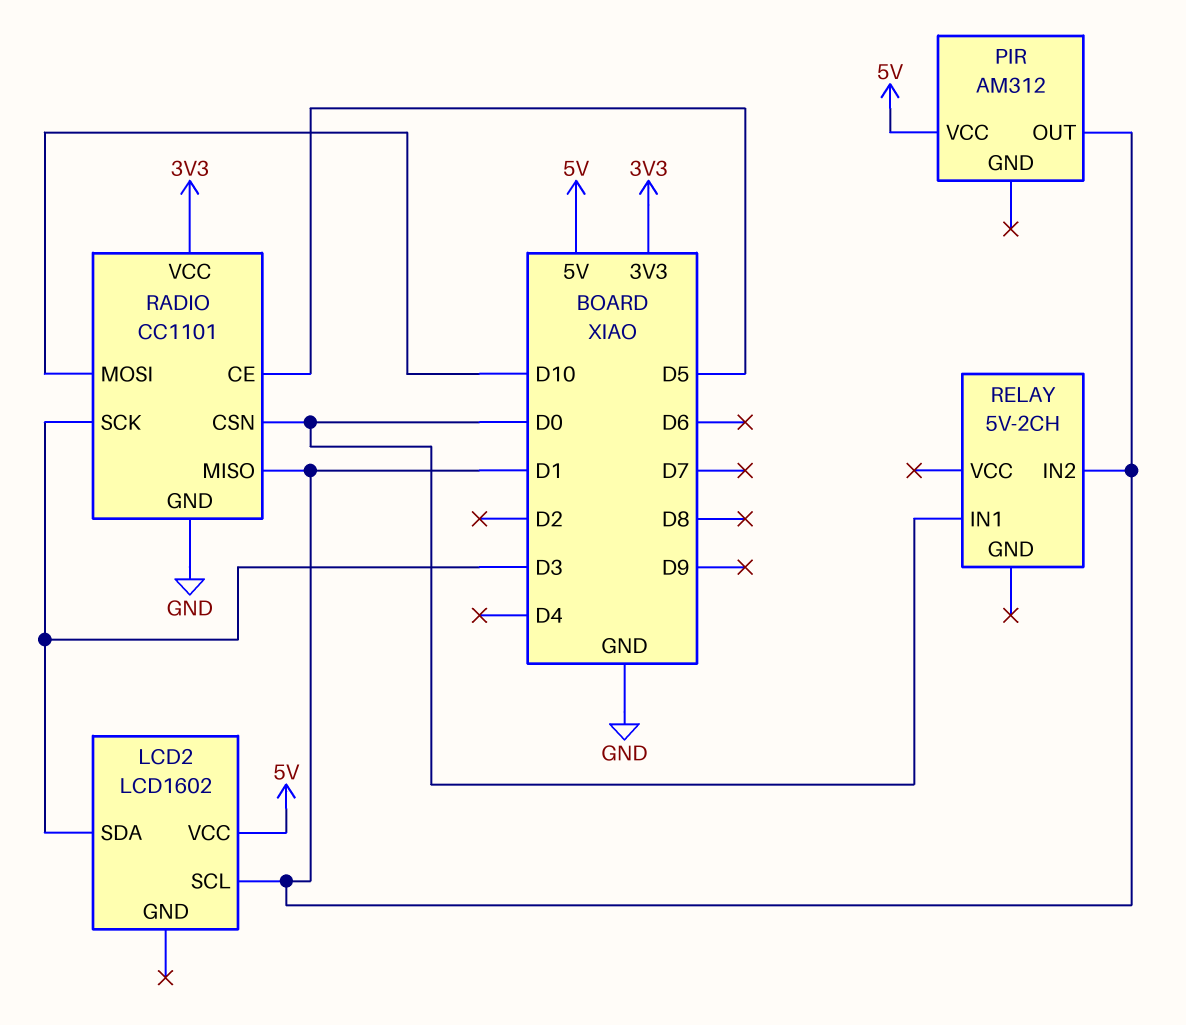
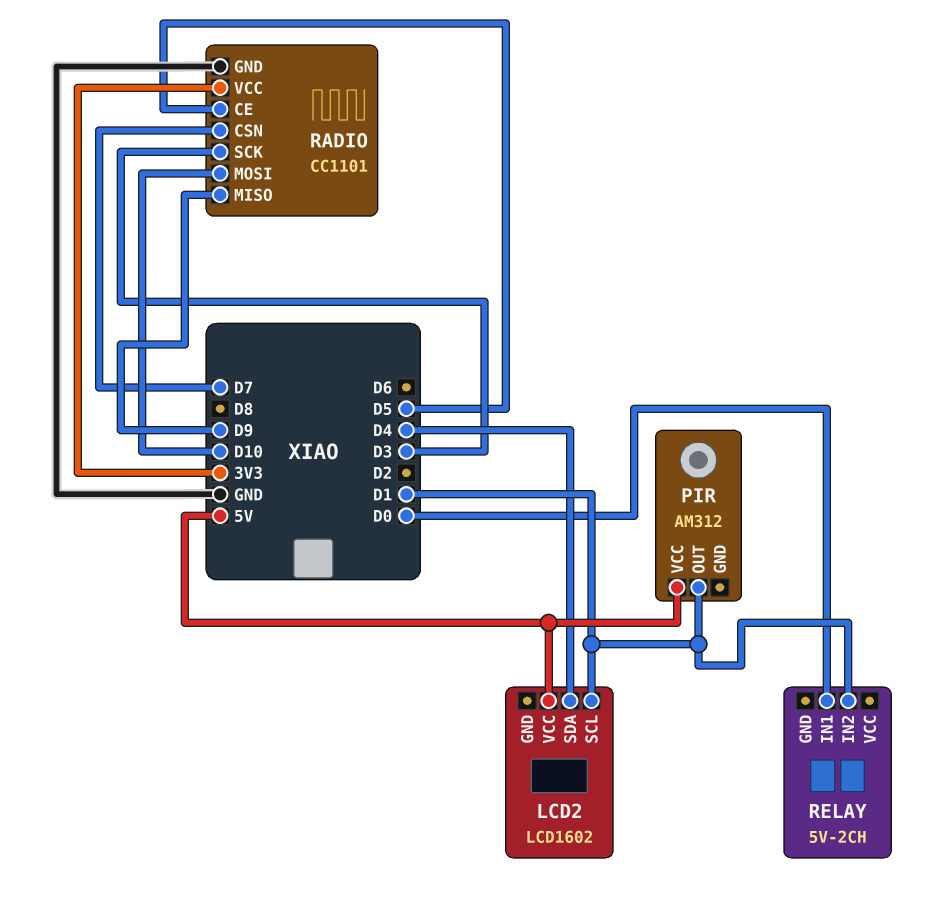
LCD2 pin SDA: D3 -> D4
RADIO pin CSN: D0 -> D7
RADIO pin MISO: D1 -> D9

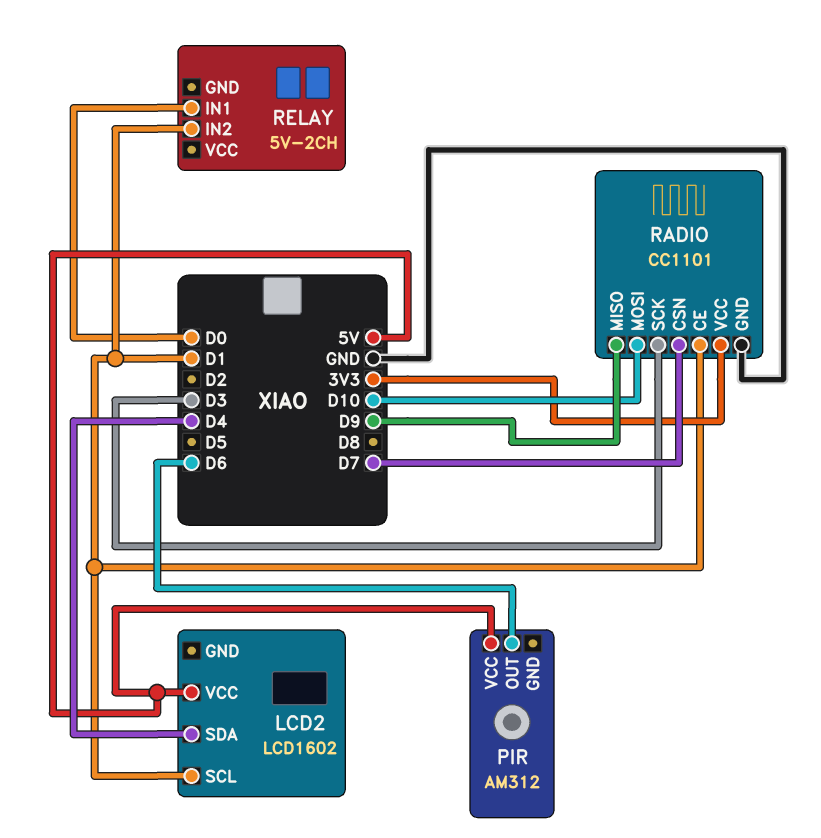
PIR pin OUT: D1 -> D6
RADIO pin CE: D5 -> D1

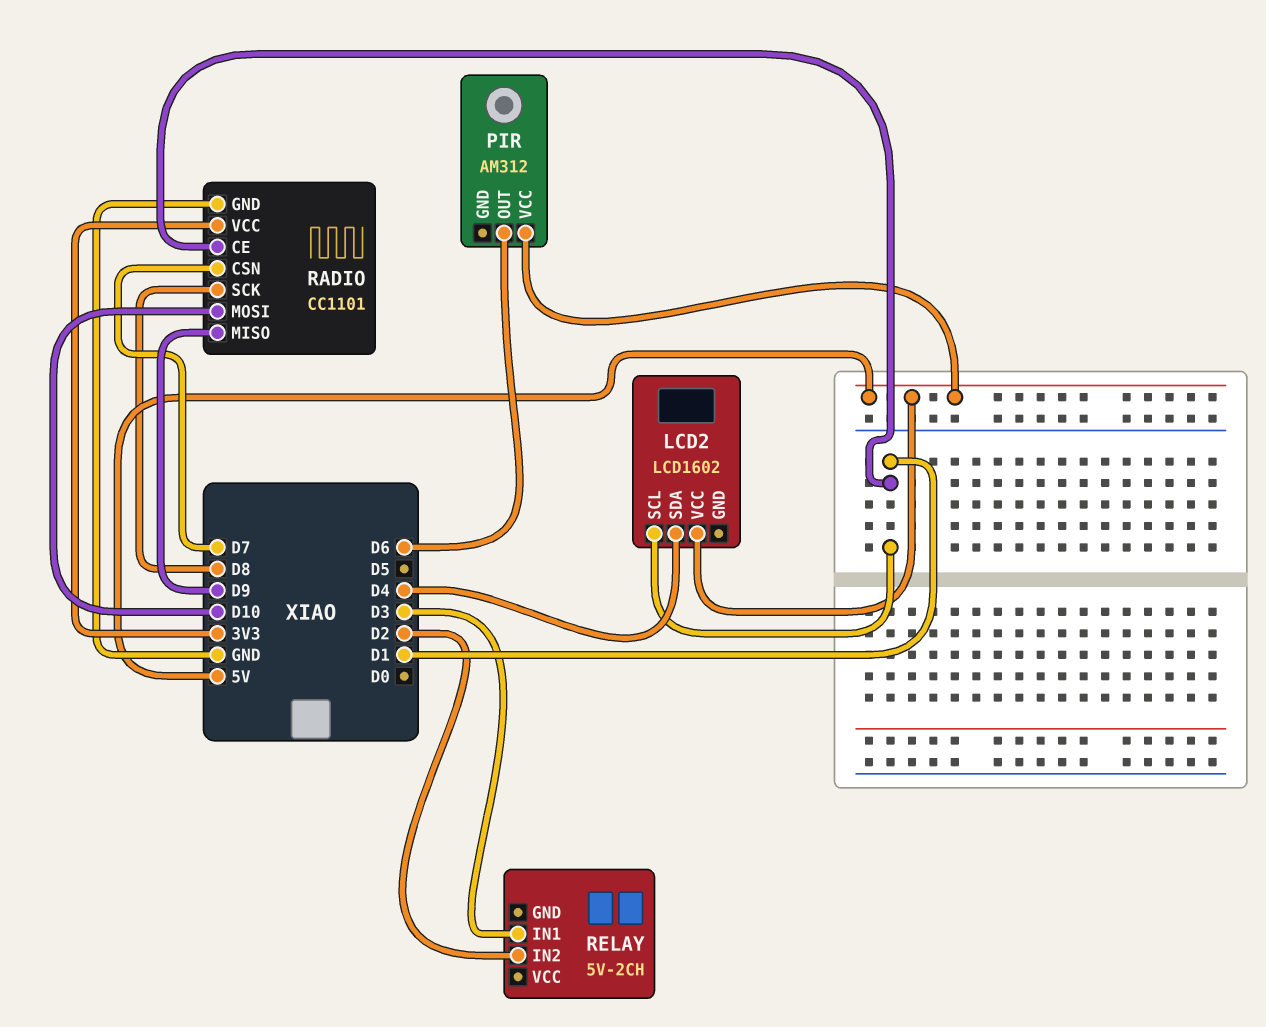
RADIO pin SCK: D3 -> D8
RELAY pin IN1: D0 -> D3
RELAY pin IN2: D1 -> D2

